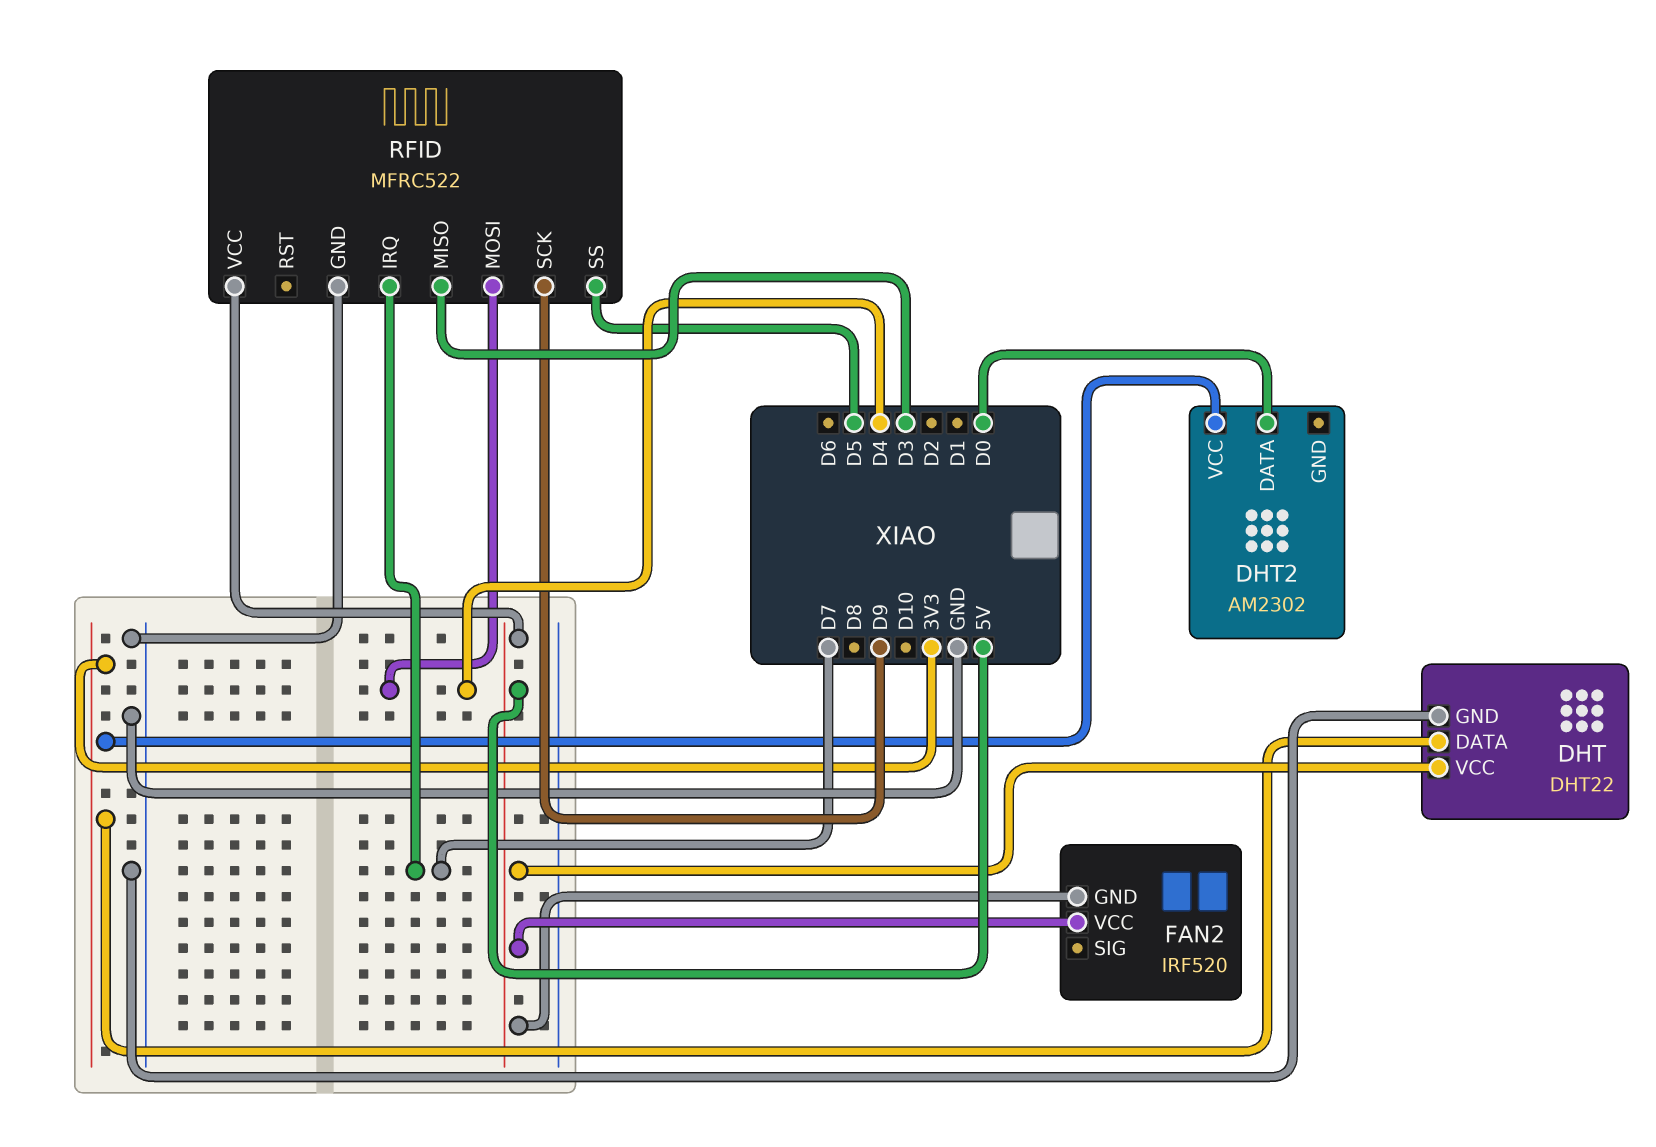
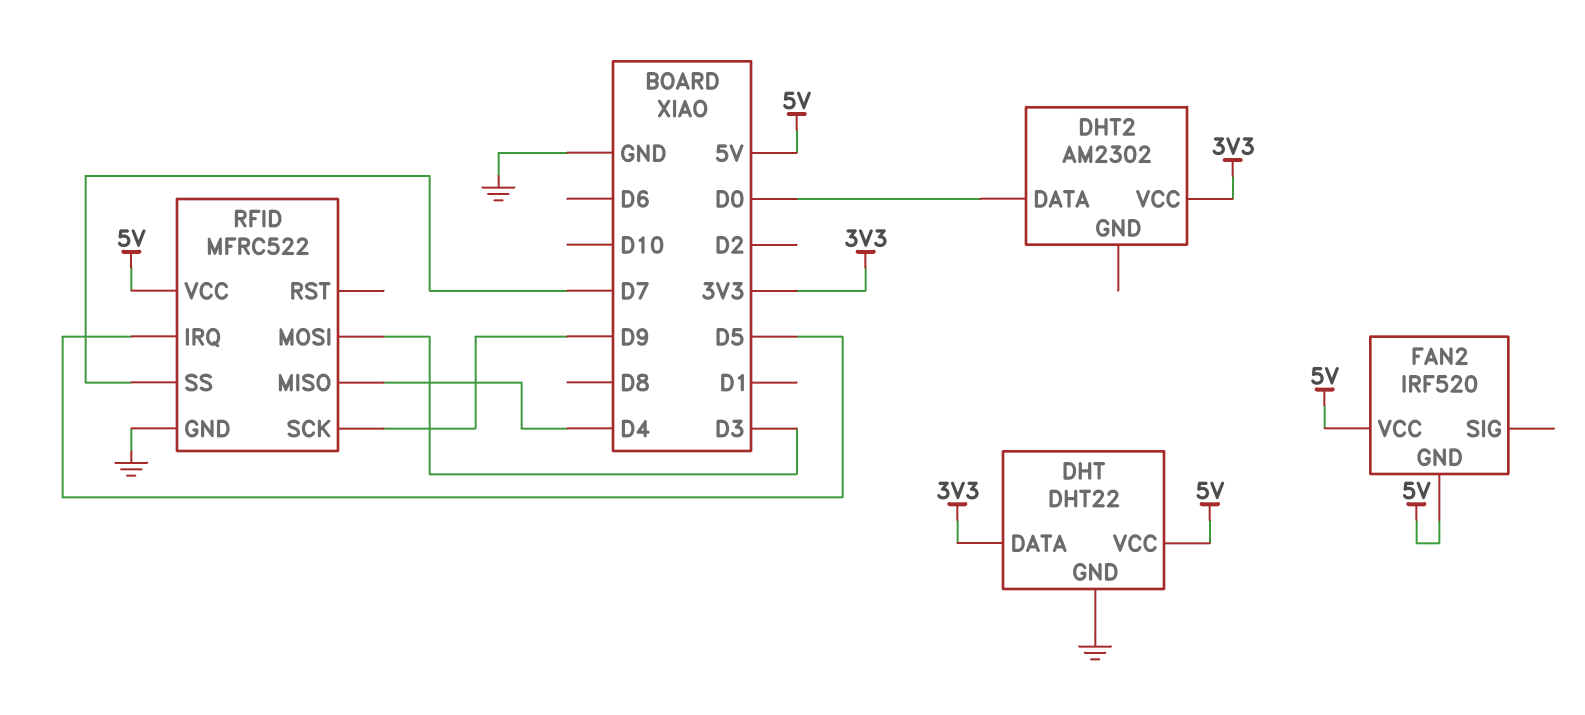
RFID pin IRQ: D7 -> D5
RFID pin MISO: D3 -> D4
RFID pin MOSI: D4 -> D3
RFID pin SS: D5 -> D7

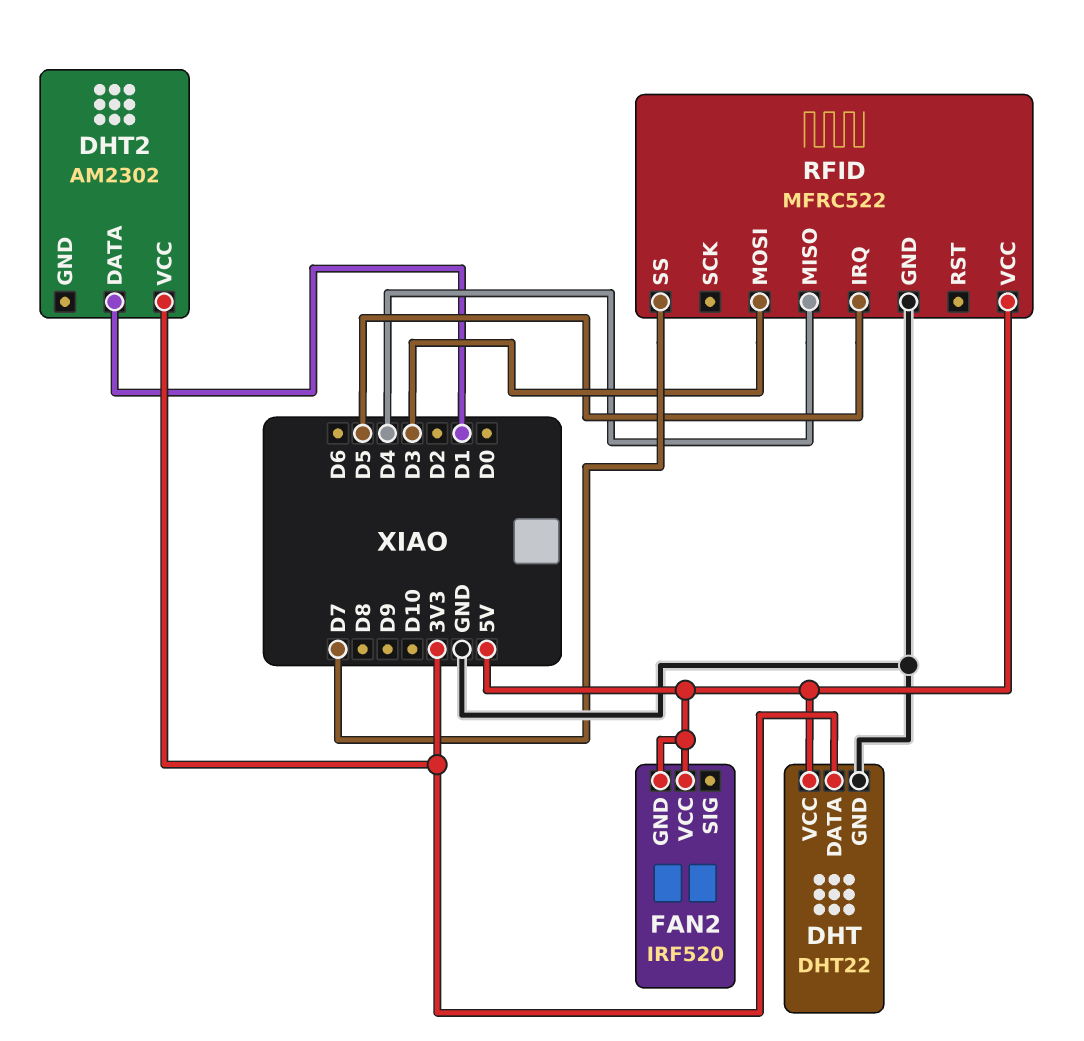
DHT2 pin DATA: D0 -> D1
RFID pin SCK: D9 -> none

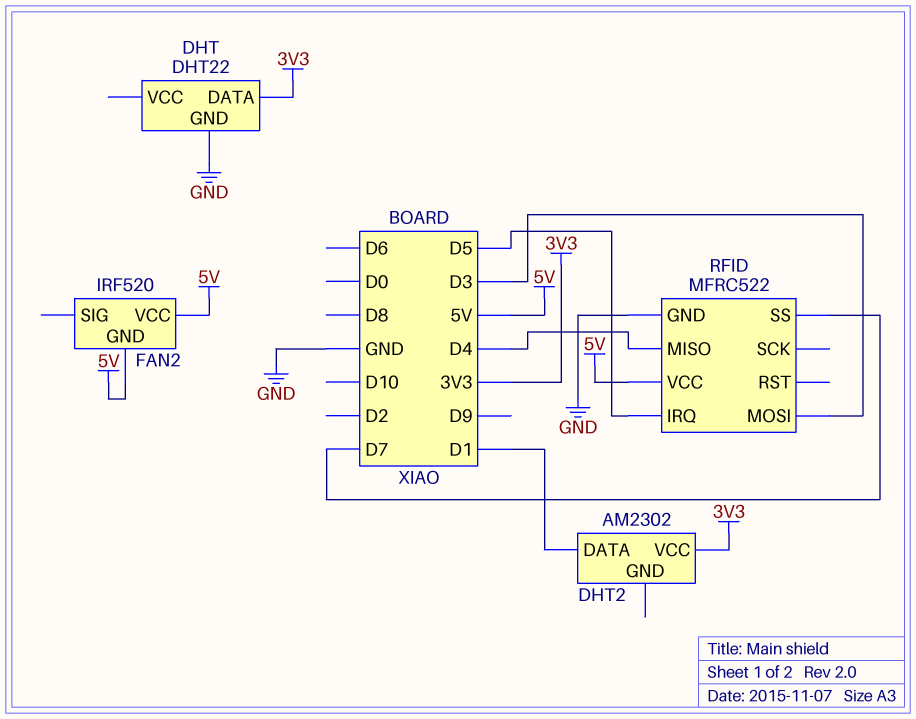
DHT pin VCC: 5V -> none

